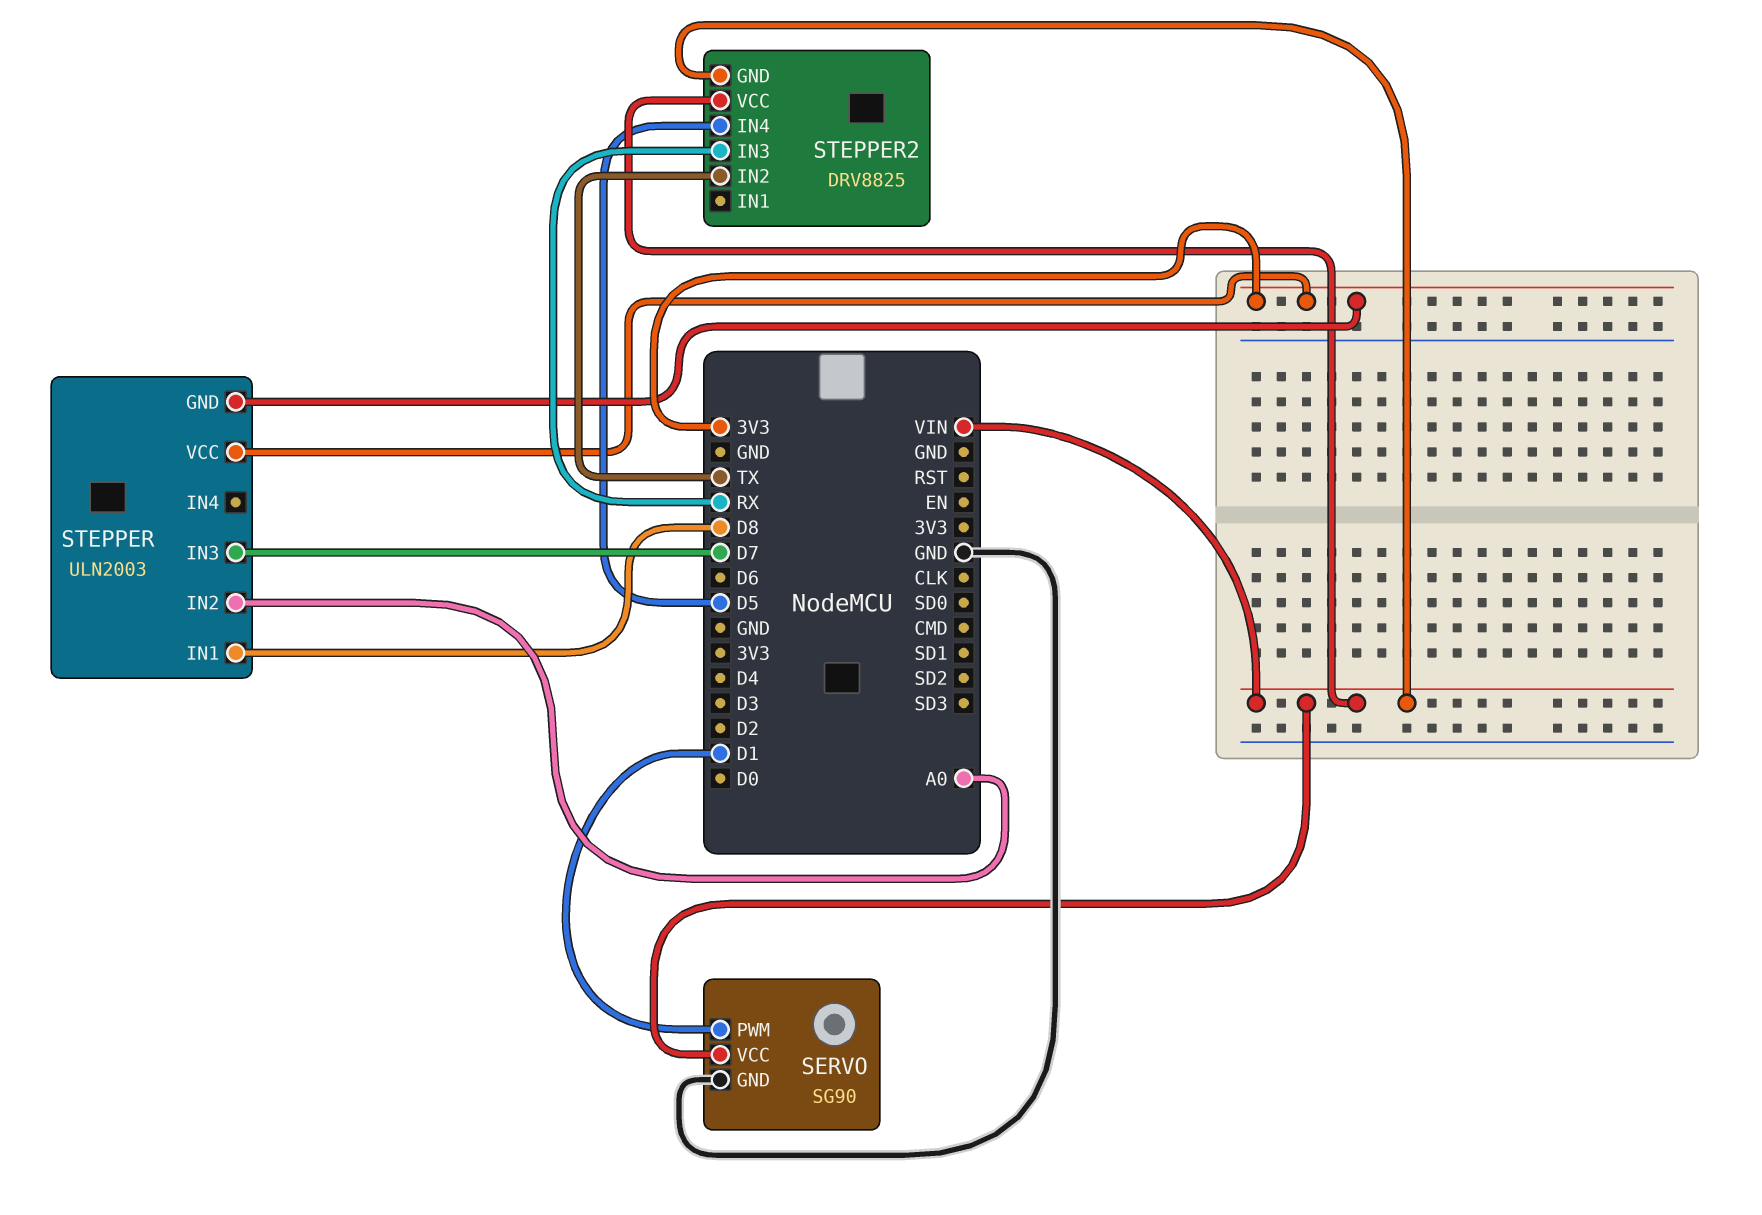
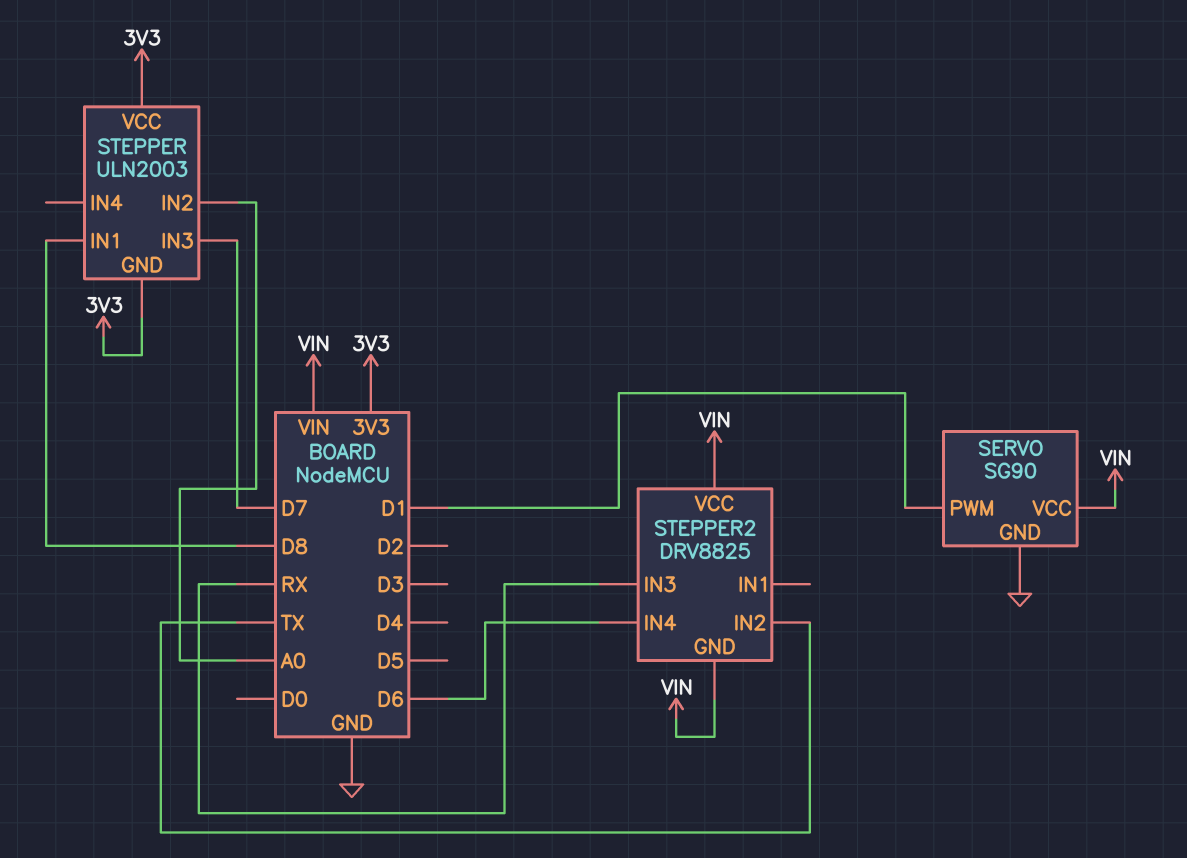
STEPPER2 pin IN4: D5 -> D6

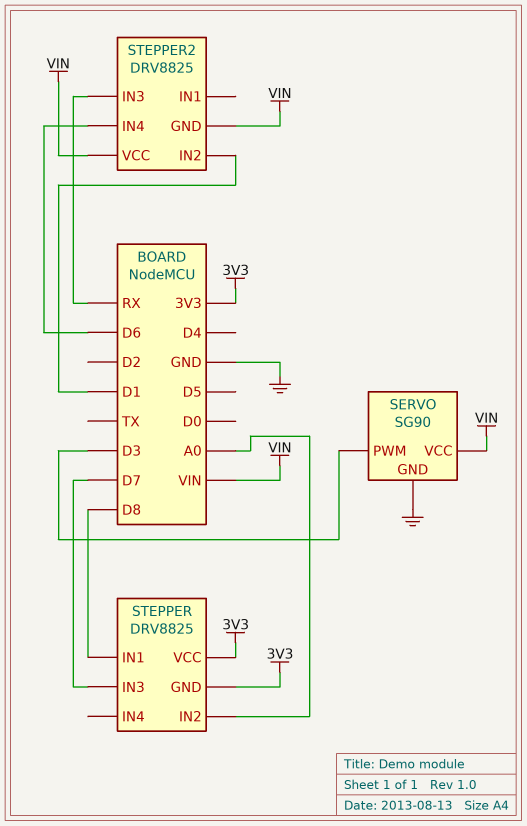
SERVO pin PWM: D1 -> D3
STEPPER: ULN2003 -> DRV8825
STEPPER2 pin IN2: TX -> D1

